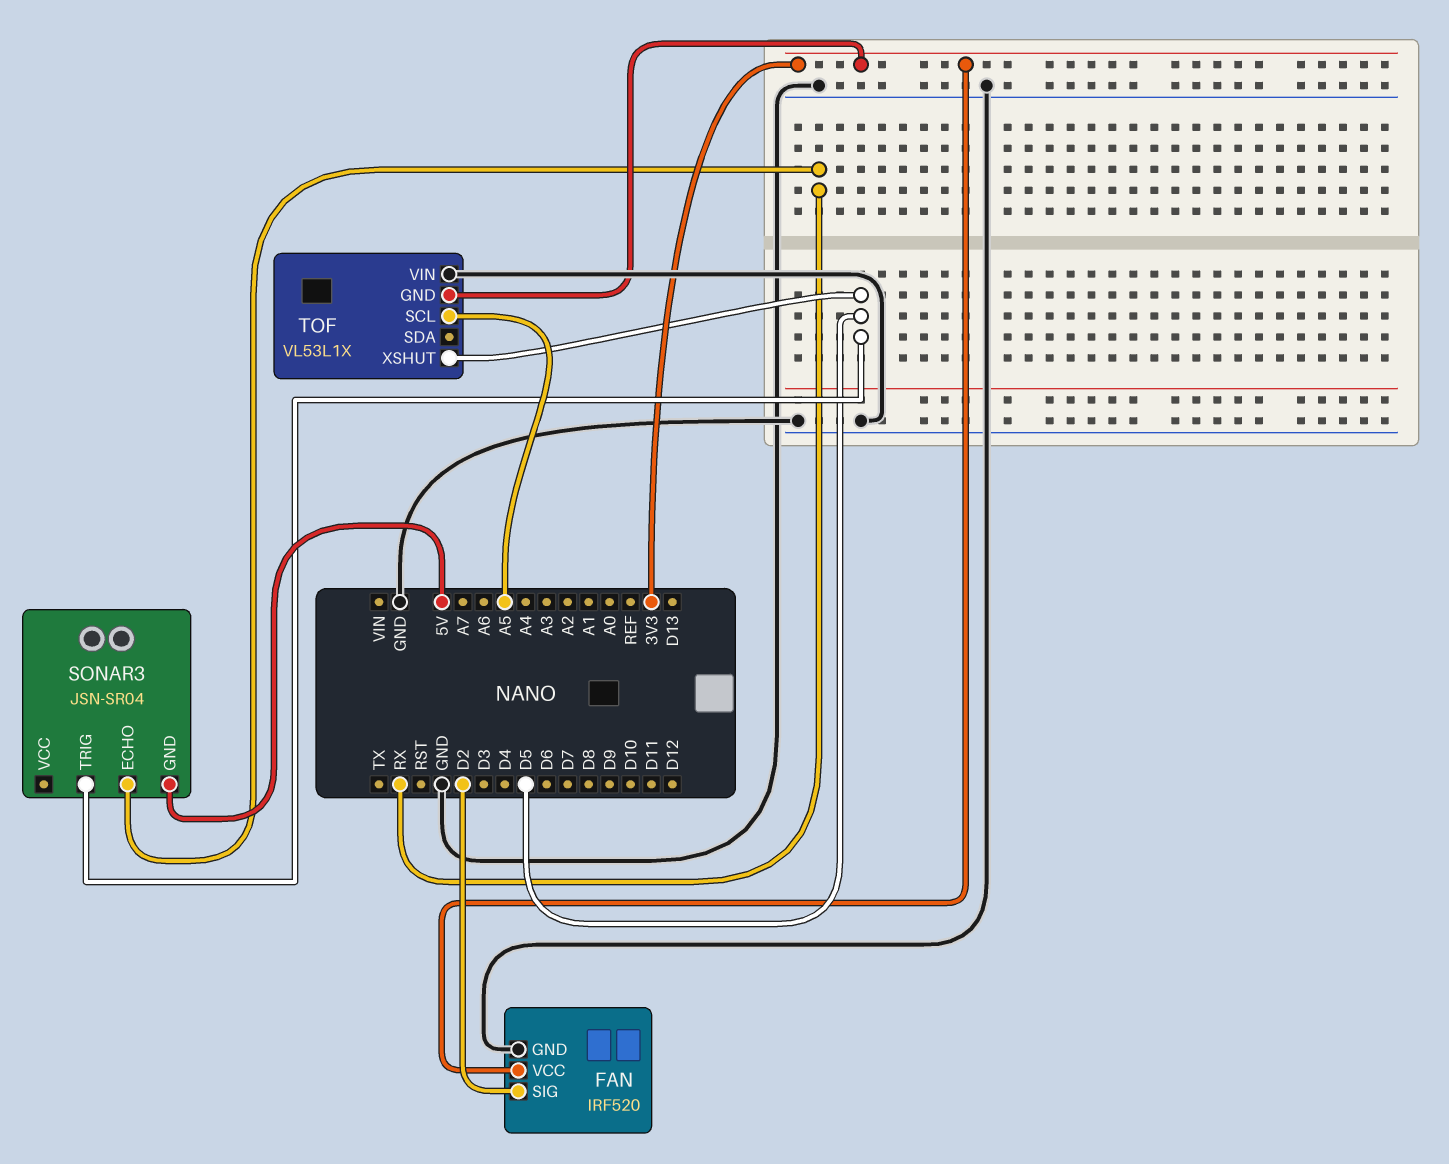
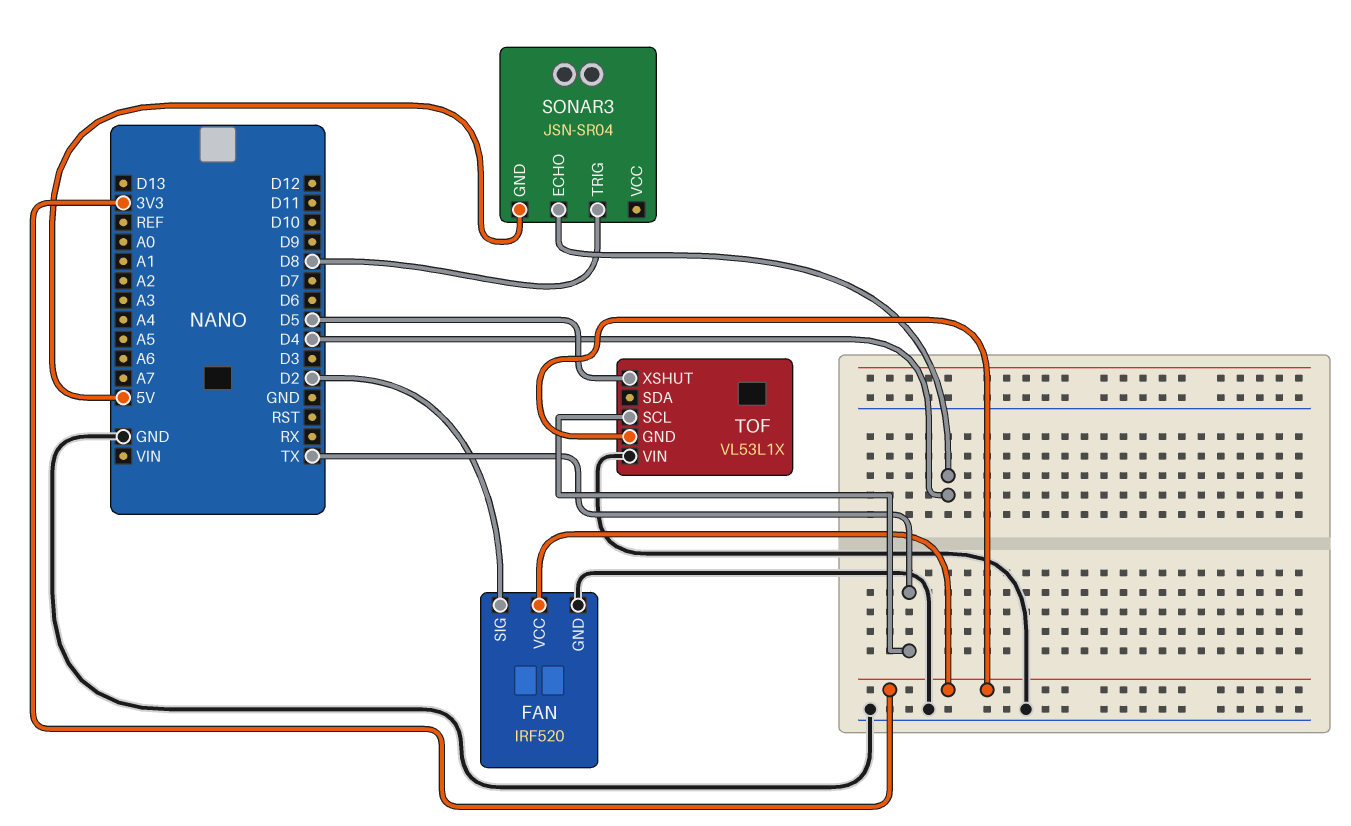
SONAR3 pin ECHO: RX -> D4
SONAR3 pin TRIG: D5 -> D8
TOF pin SCL: A5 -> TX

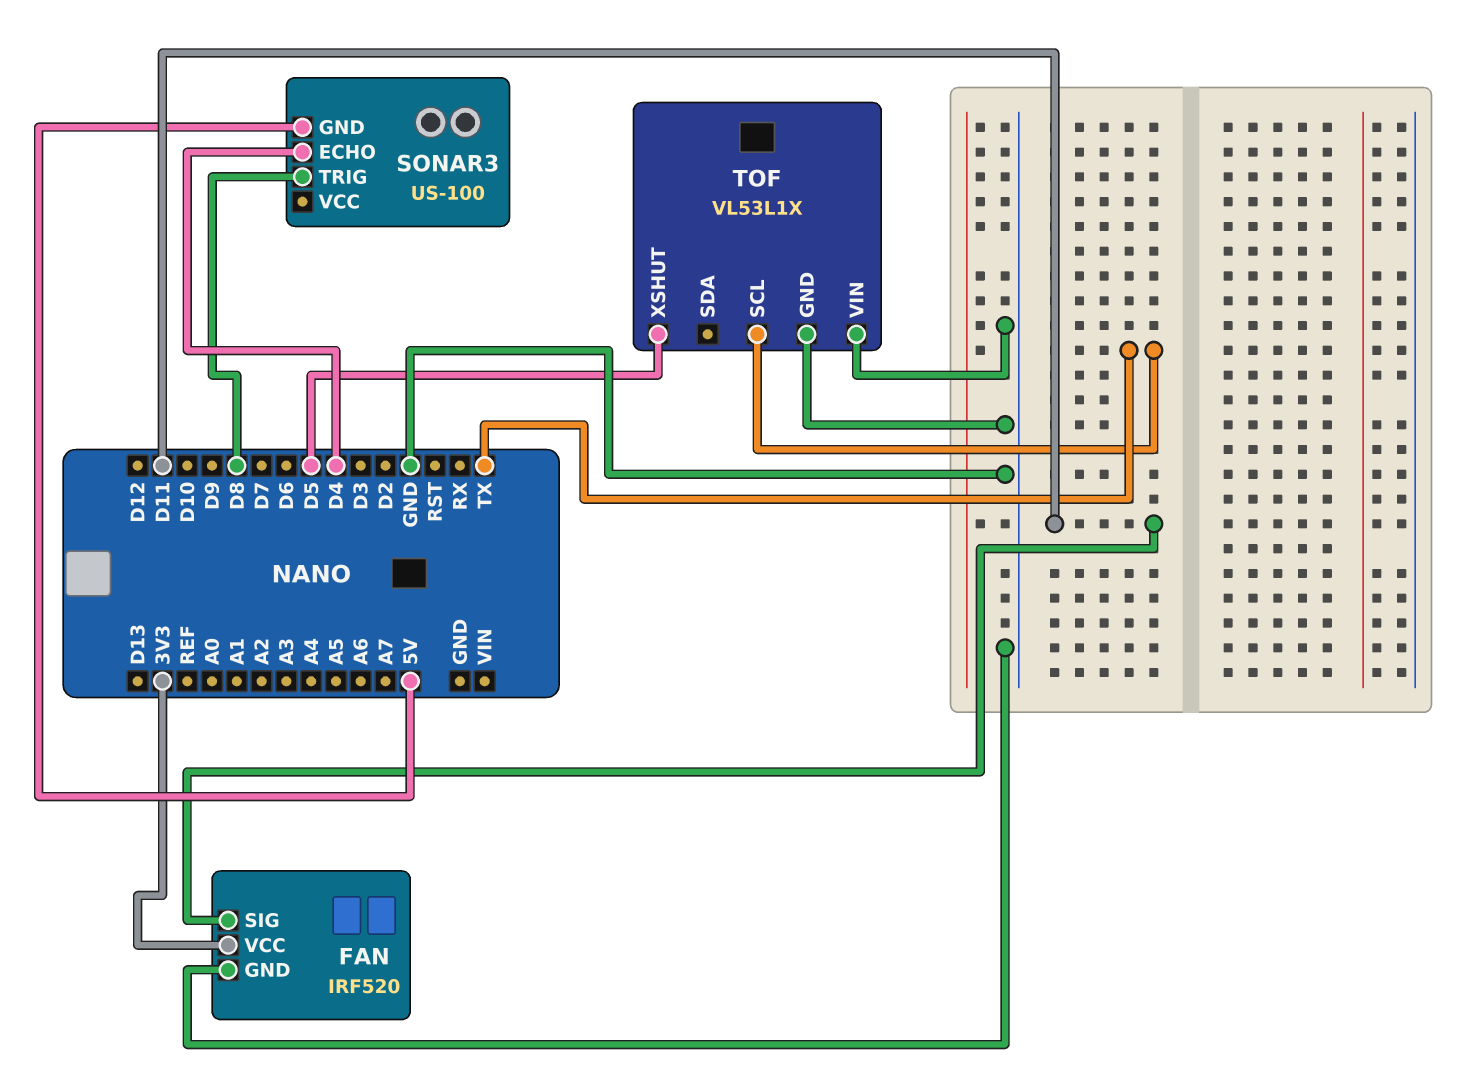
FAN pin SIG: D2 -> D11
SONAR3: JSN-SR04 -> US-100
TOF pin GND: 3V3 -> GND

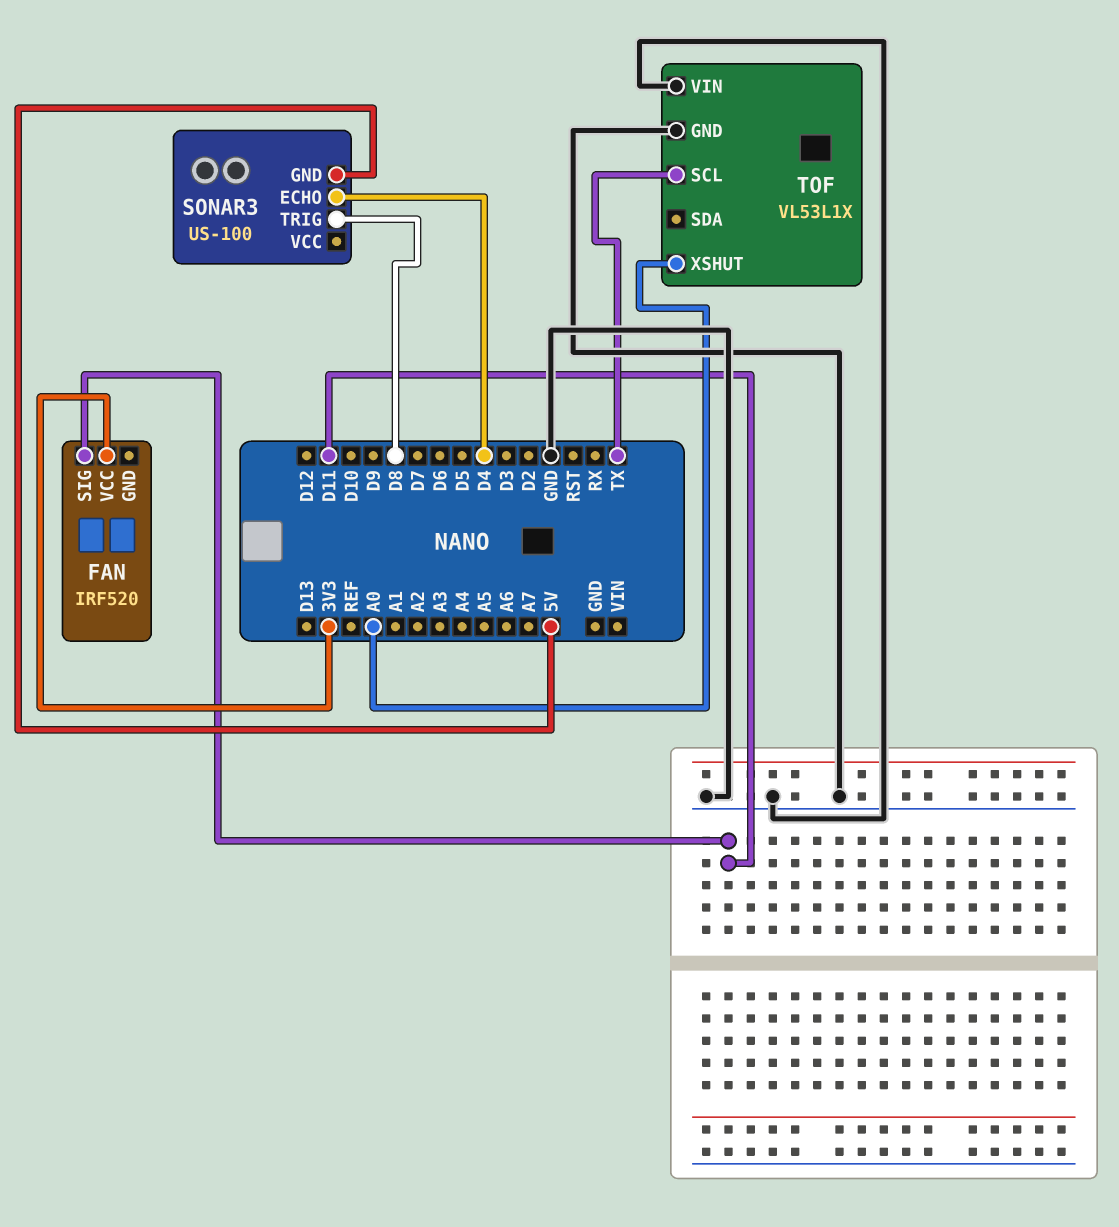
FAN pin GND: GND -> none
TOF pin XSHUT: D5 -> A0

